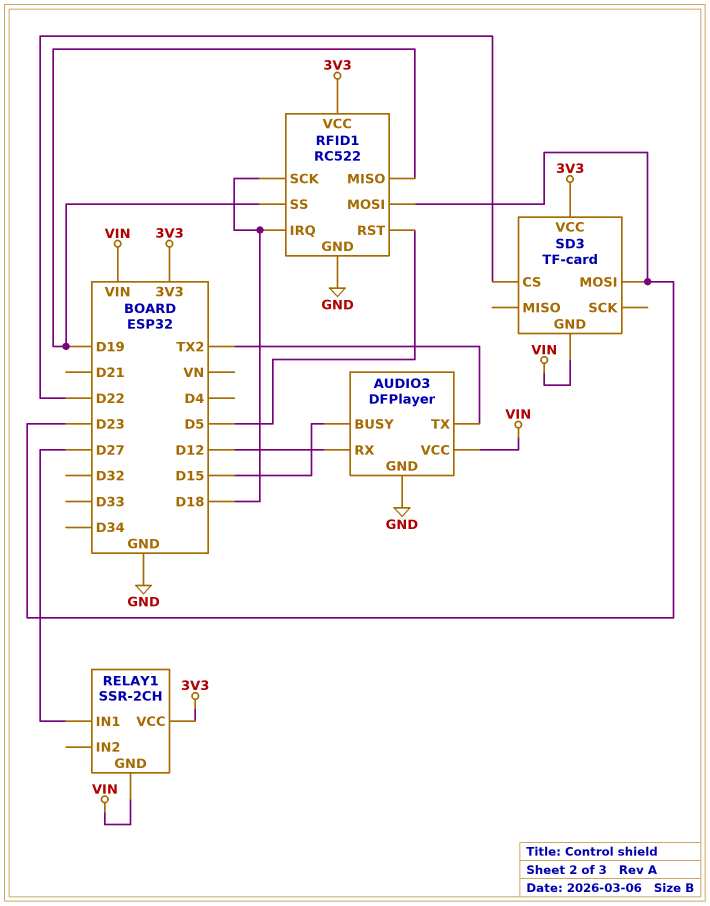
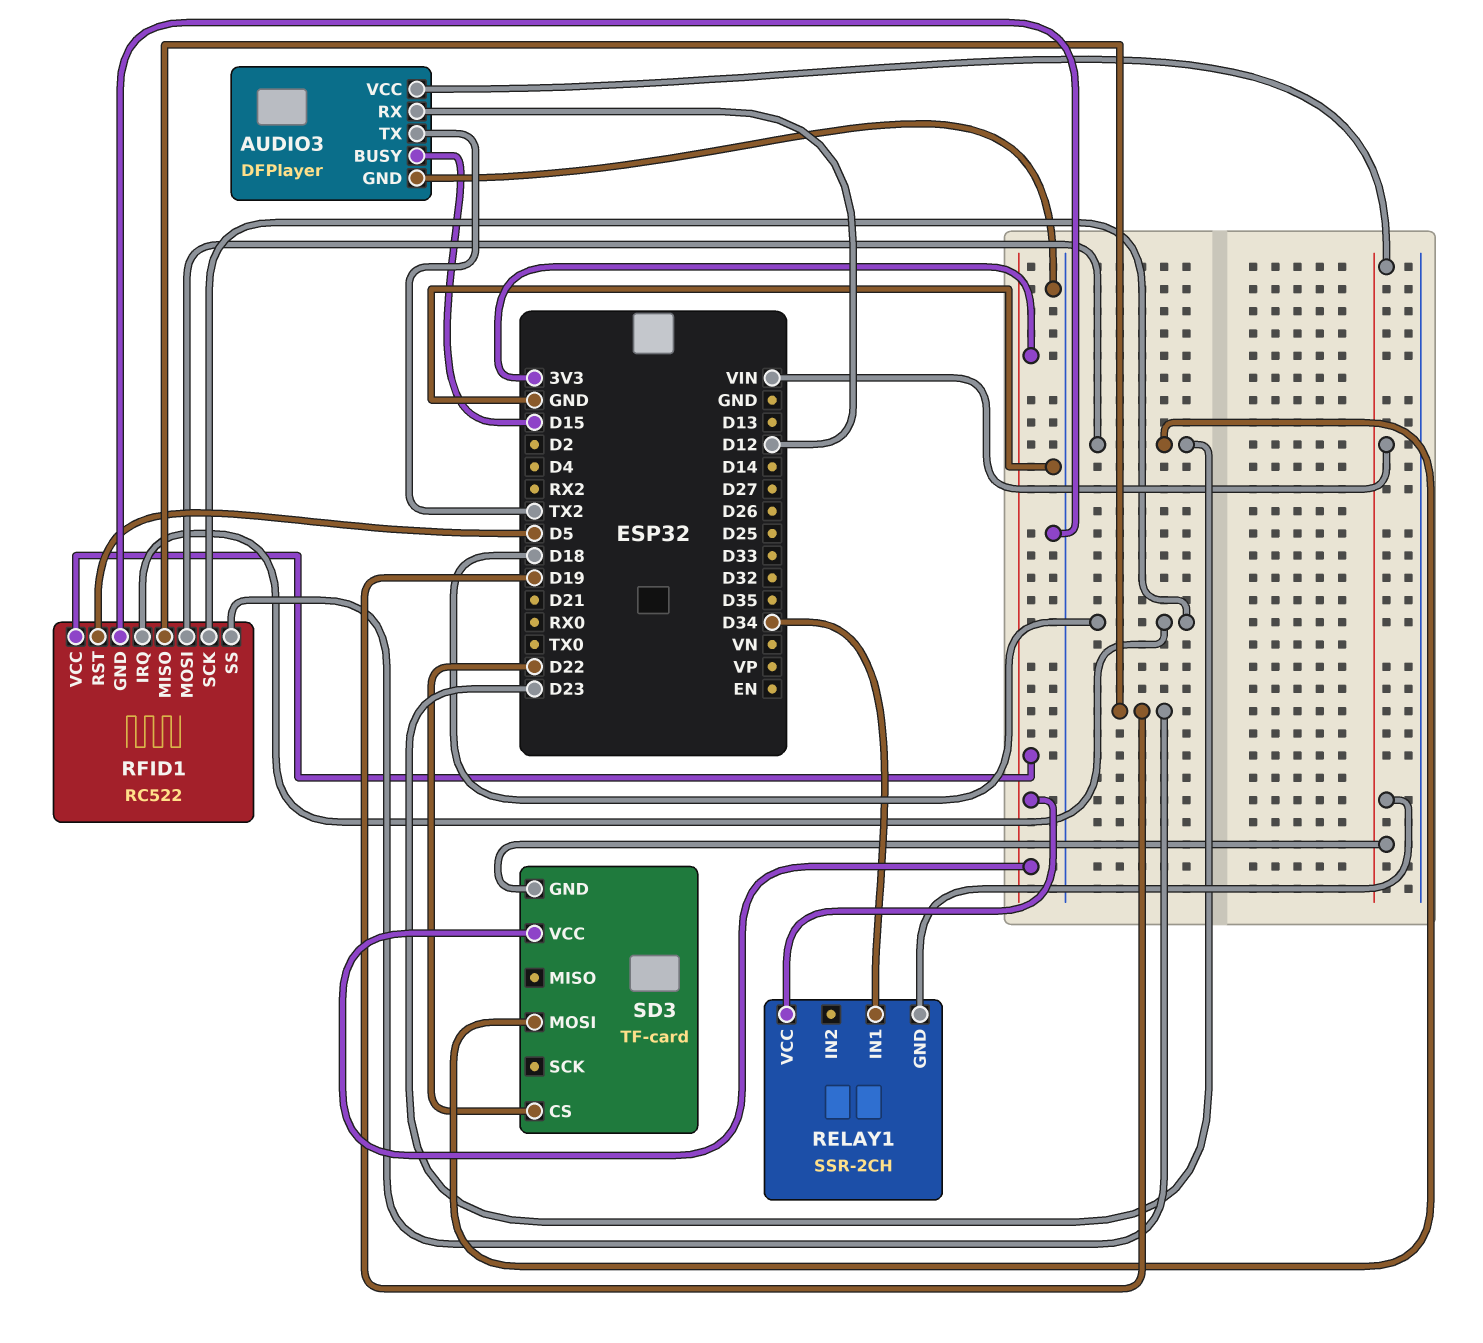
RELAY1 pin IN1: D27 -> D34

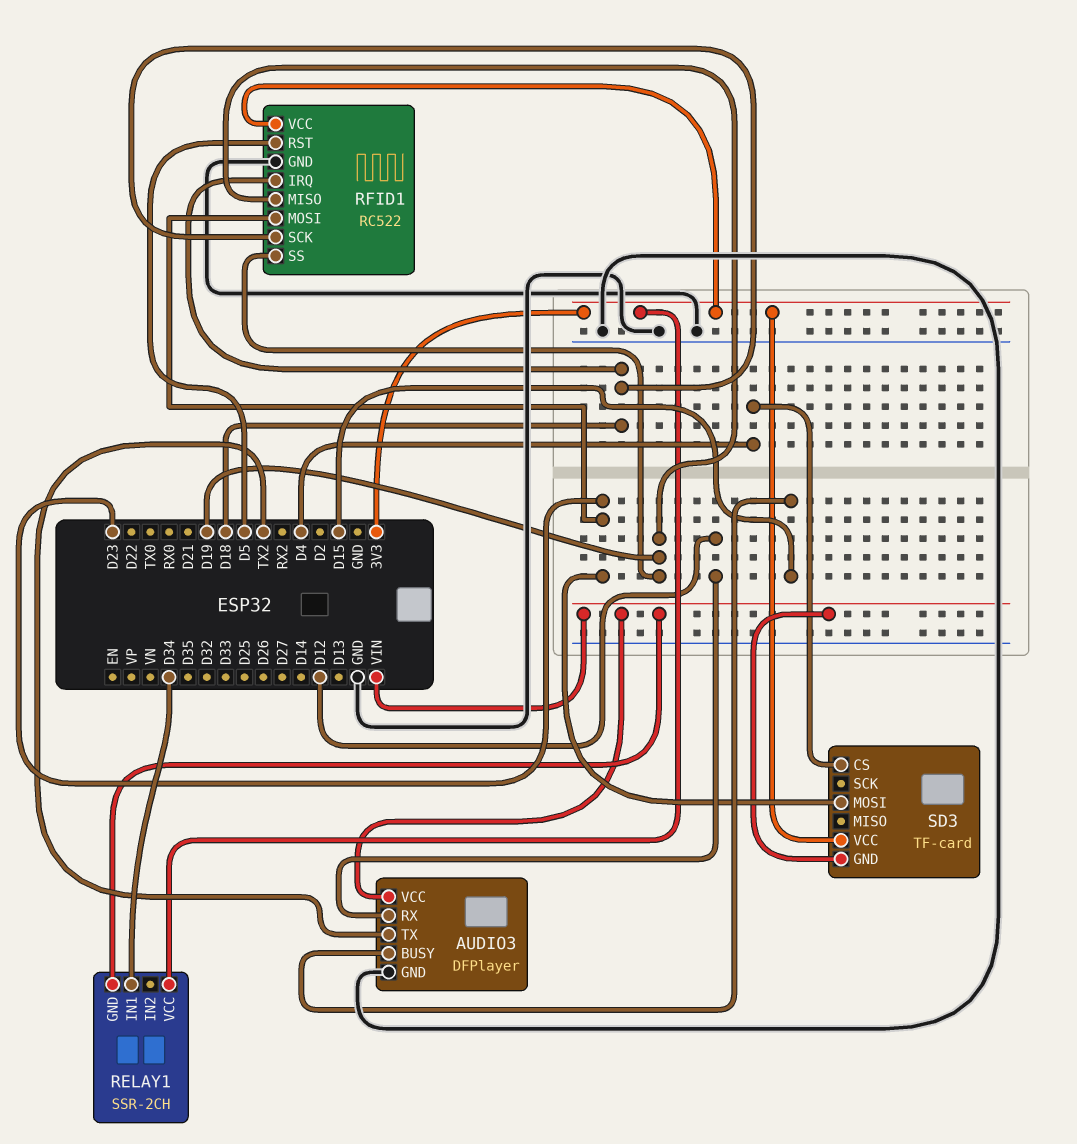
SD3 pin CS: D22 -> D4

